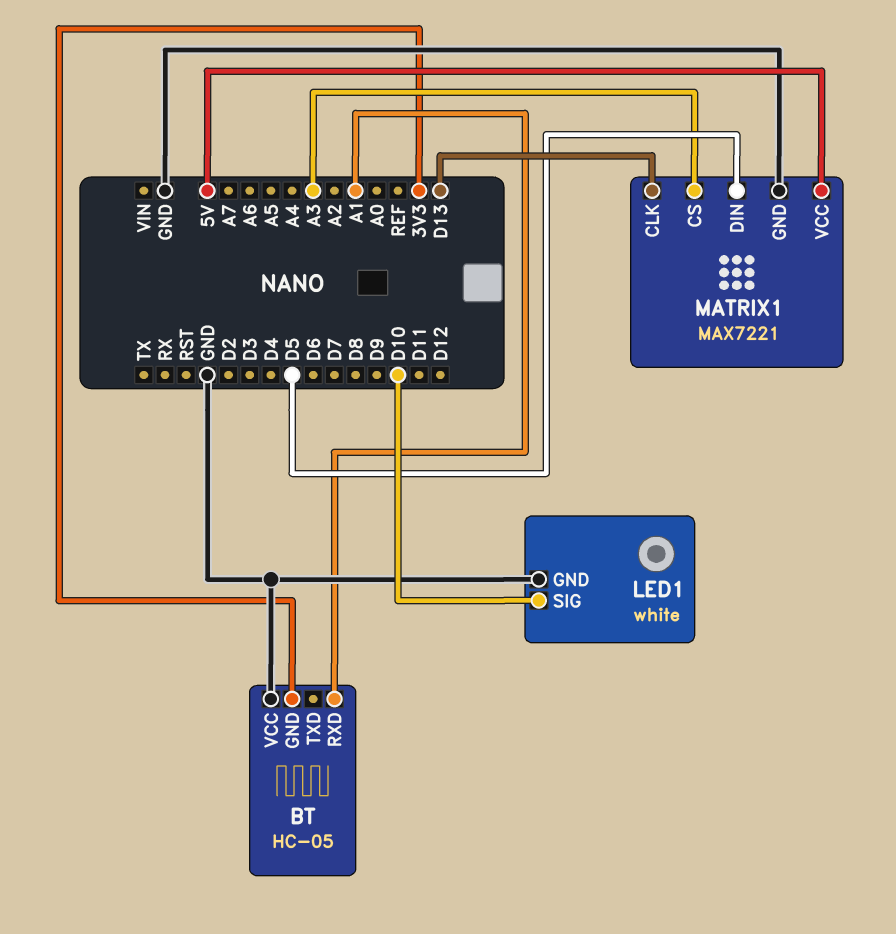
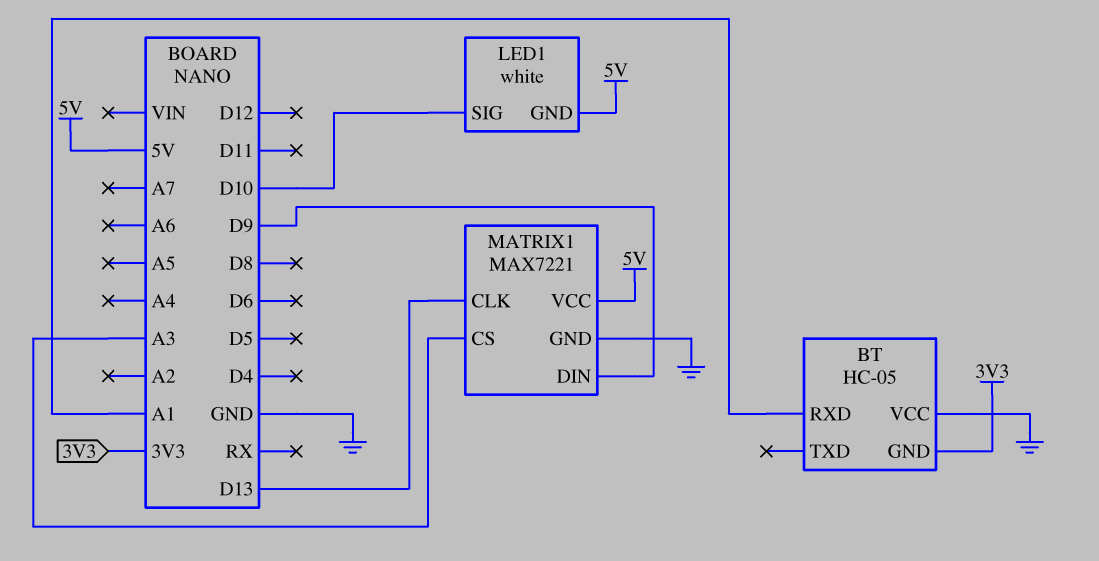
LED1 pin GND: GND -> 5V
MATRIX1 pin DIN: D5 -> D9

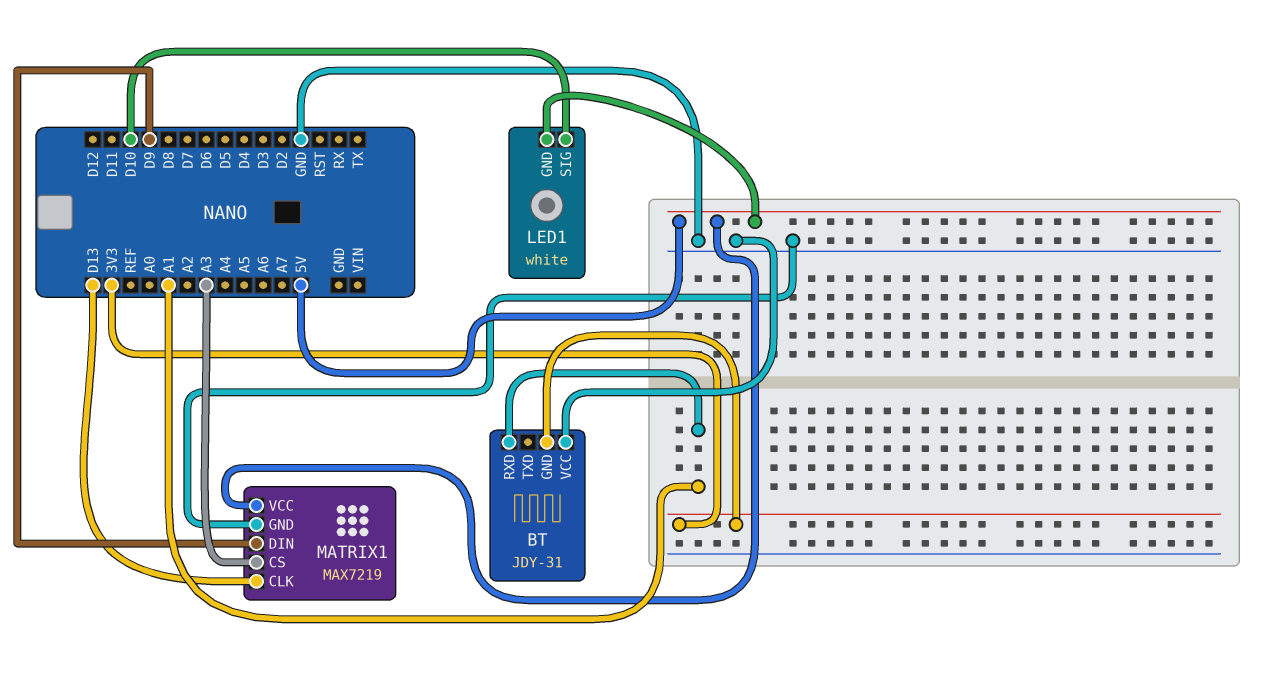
BT: HC-05 -> JDY-31
MATRIX1: MAX7221 -> MAX7219

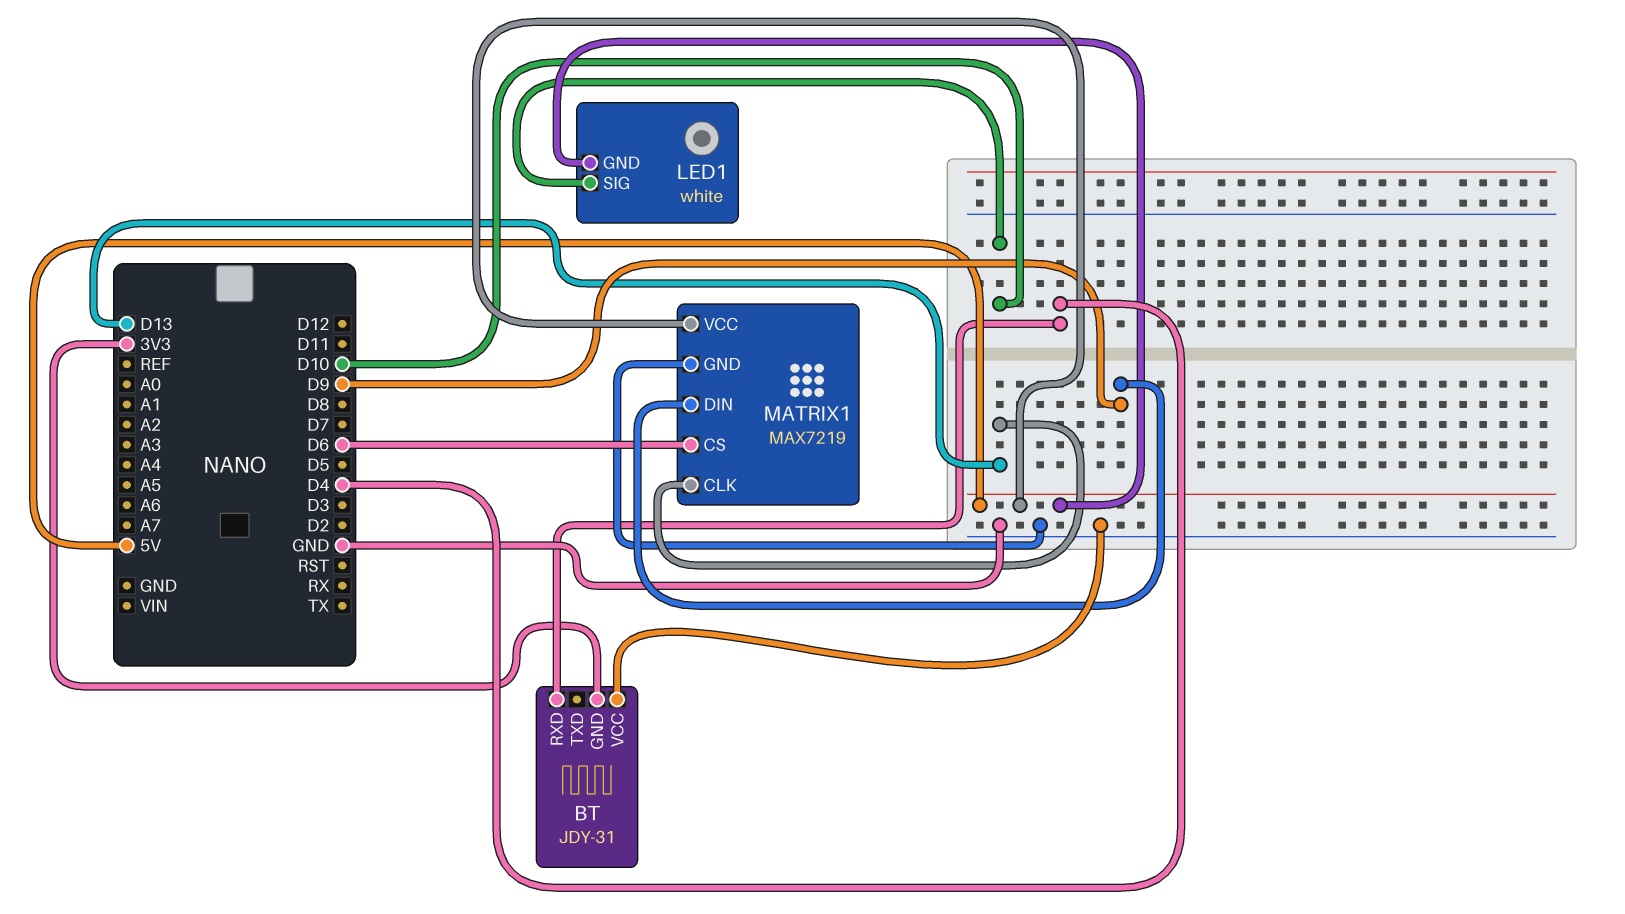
BT pin RXD: A1 -> D4
MATRIX1 pin CS: A3 -> D6

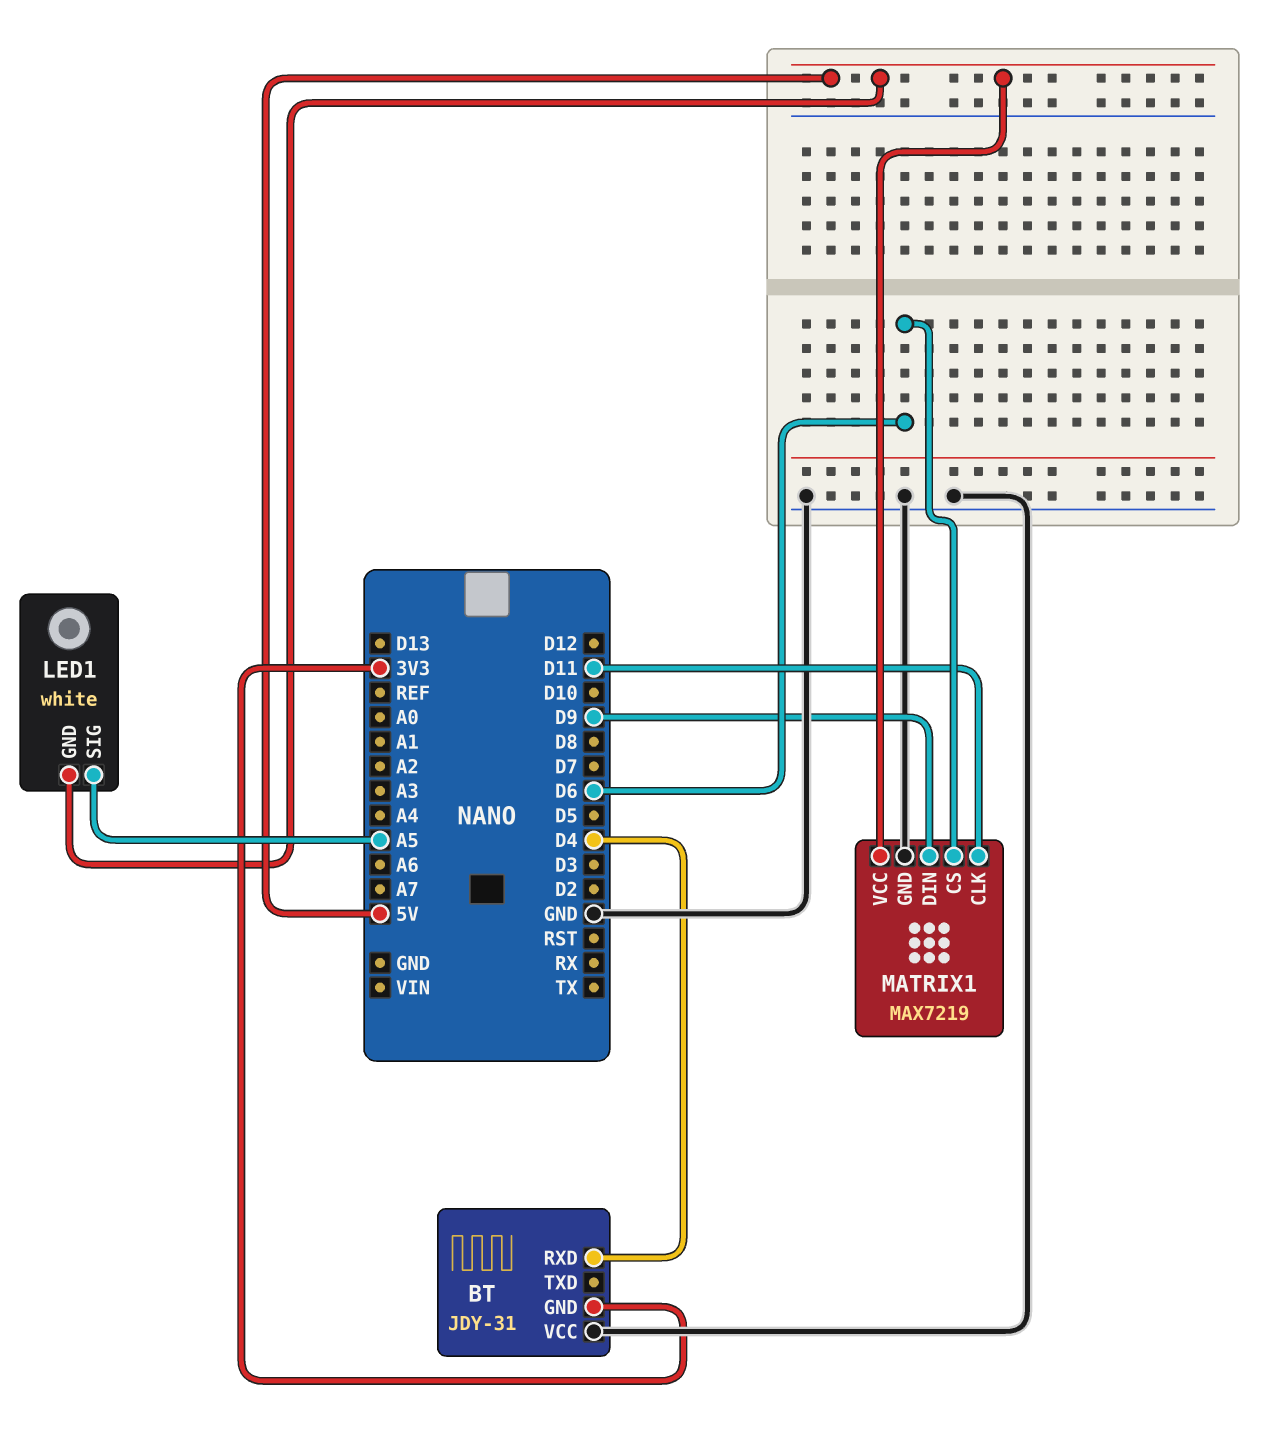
LED1 pin SIG: D10 -> A5
MATRIX1 pin CLK: D13 -> D11

